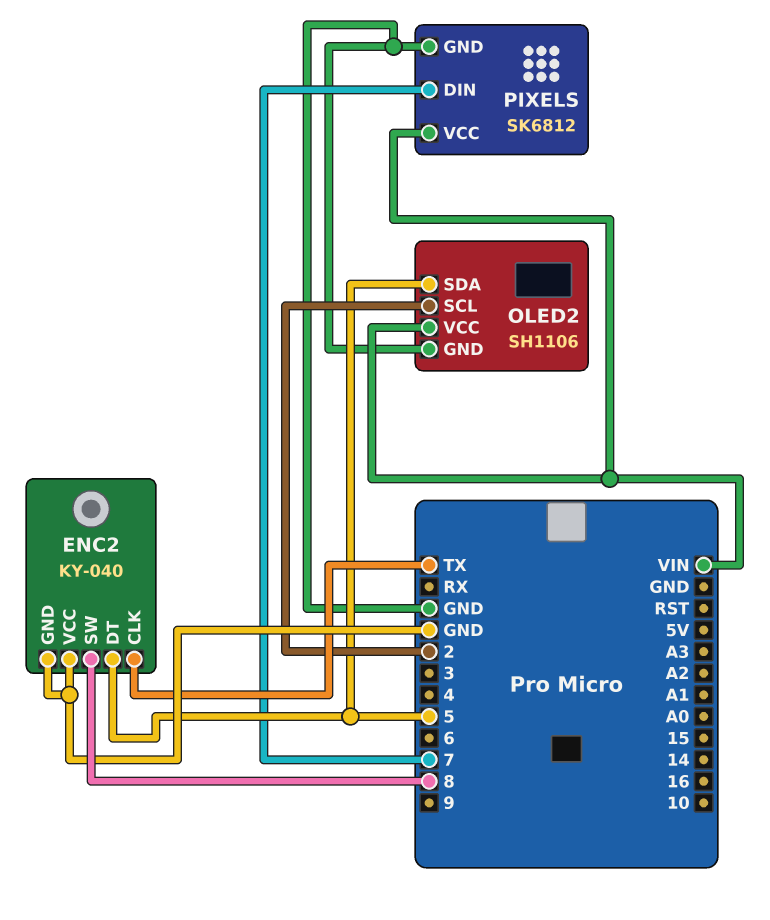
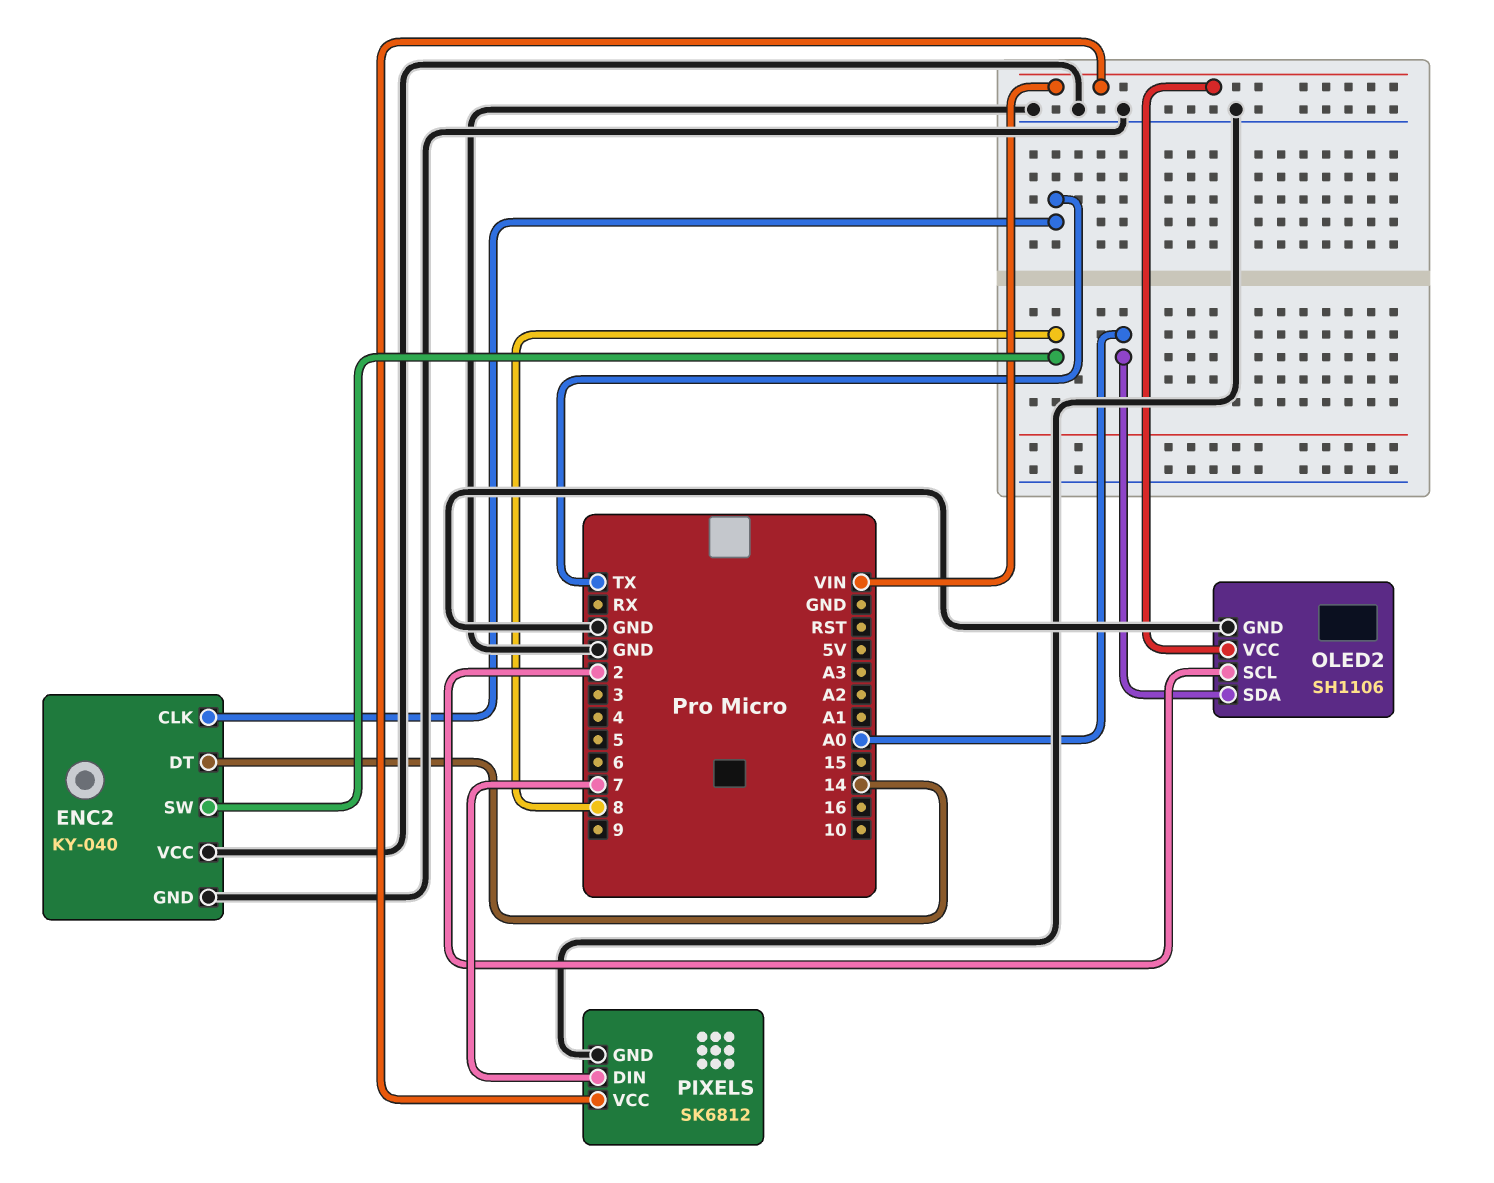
ENC2 pin DT: 5 -> 14
OLED2 pin SDA: 5 -> A0

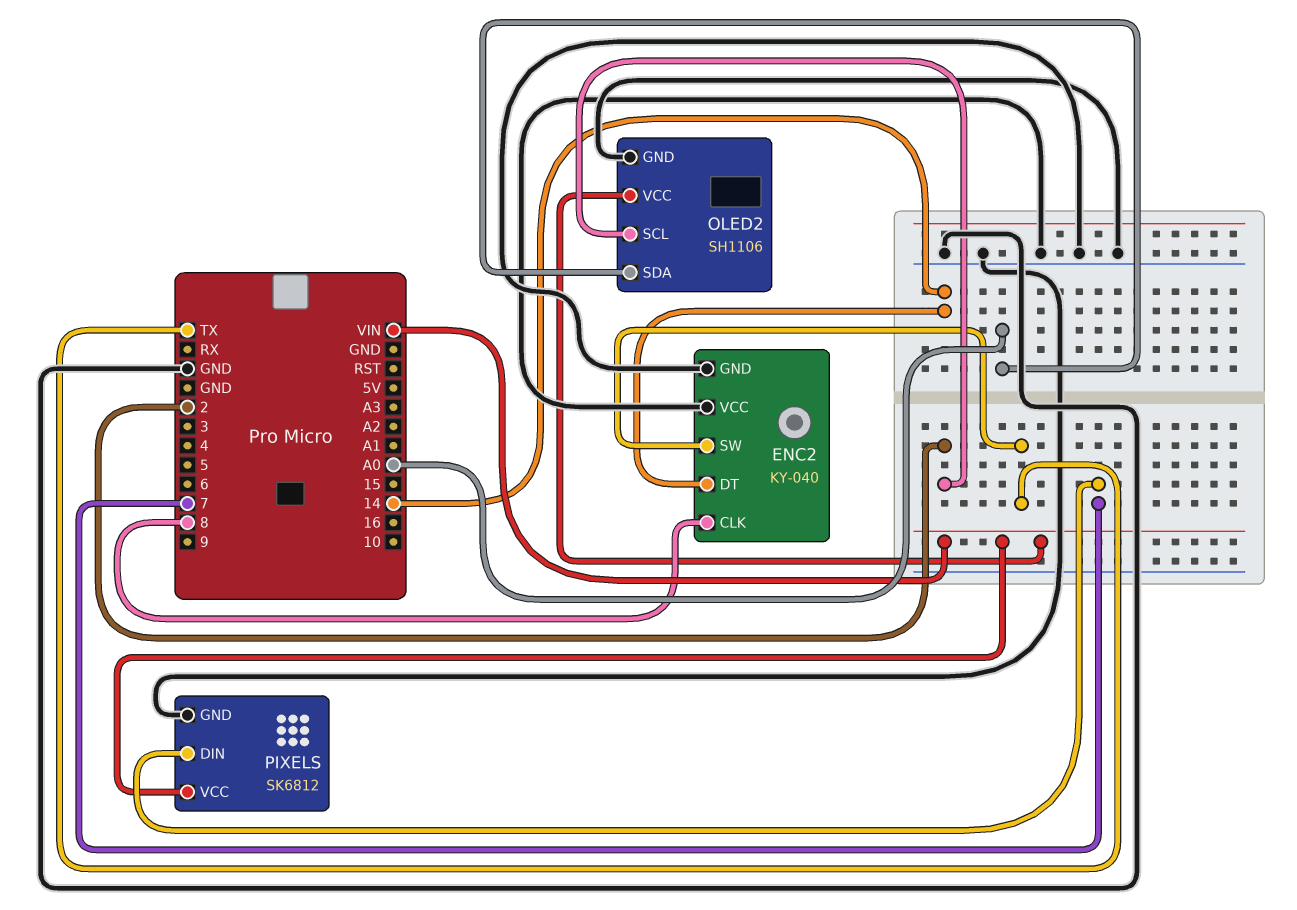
ENC2 pin CLK: TX -> 8
ENC2 pin SW: 8 -> TX

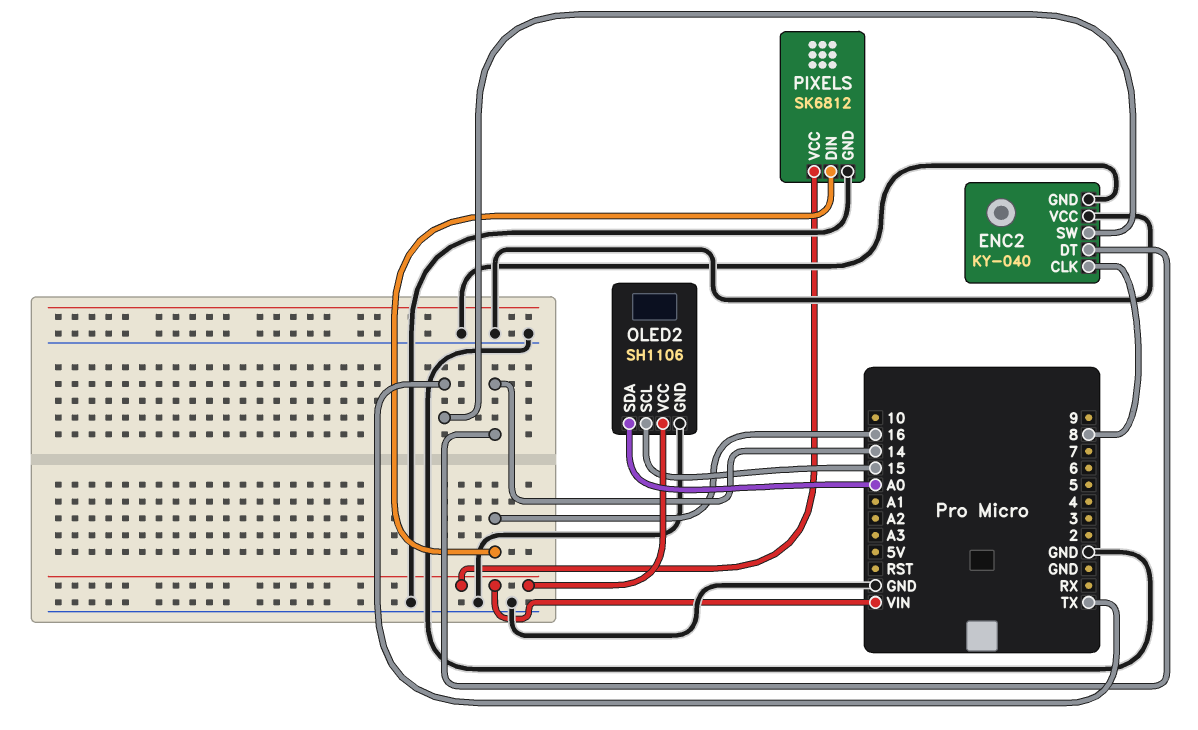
OLED2 pin SCL: 2 -> 15
PIXELS pin DIN: 7 -> 16

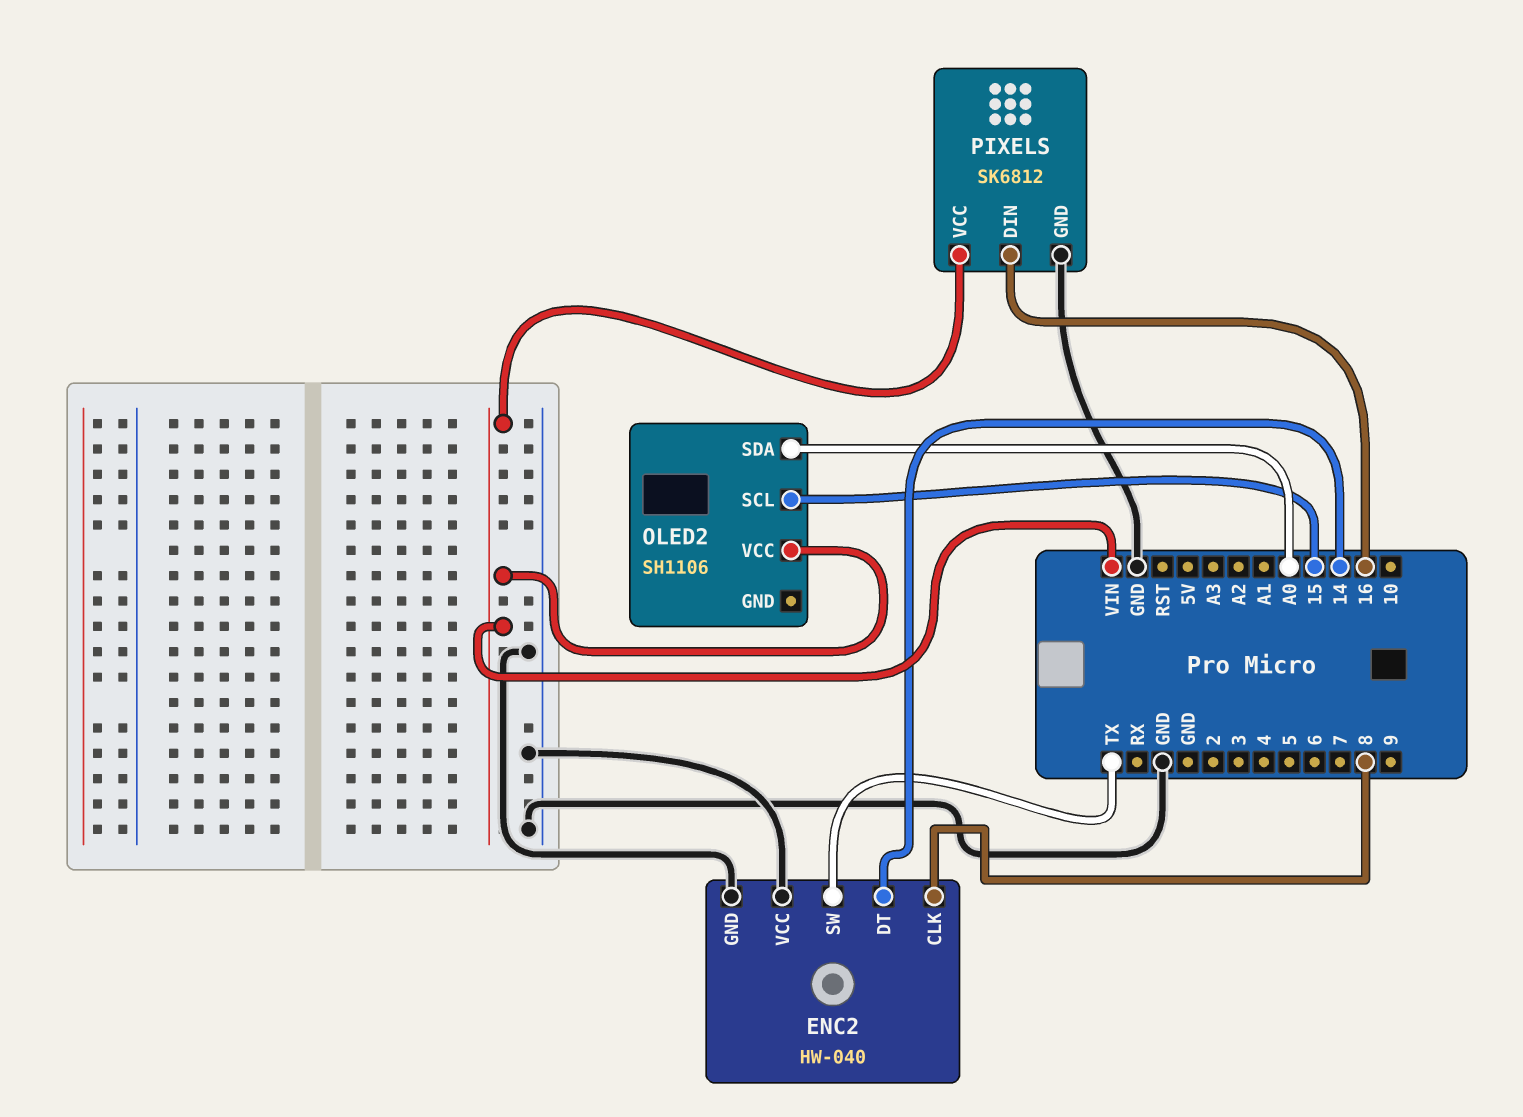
ENC2: KY-040 -> HW-040
OLED2 pin GND: GND -> none

